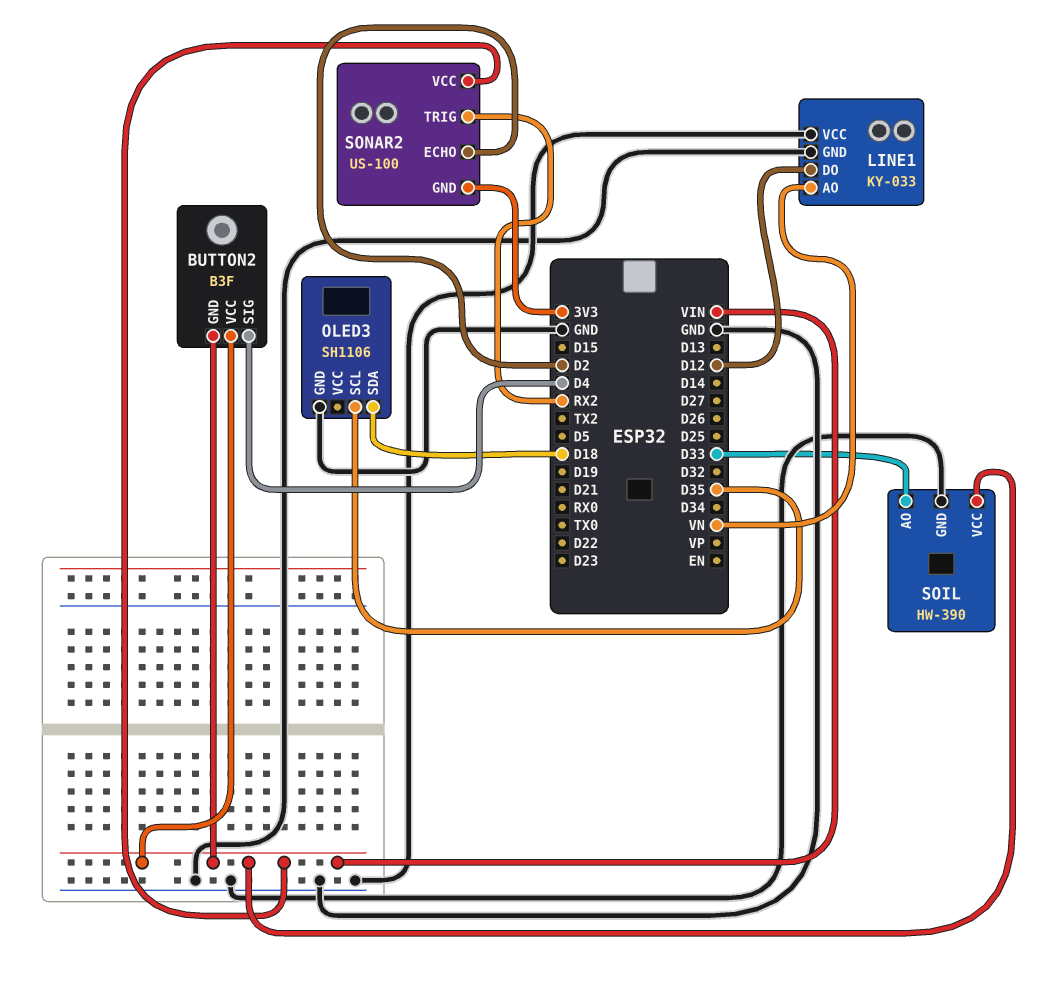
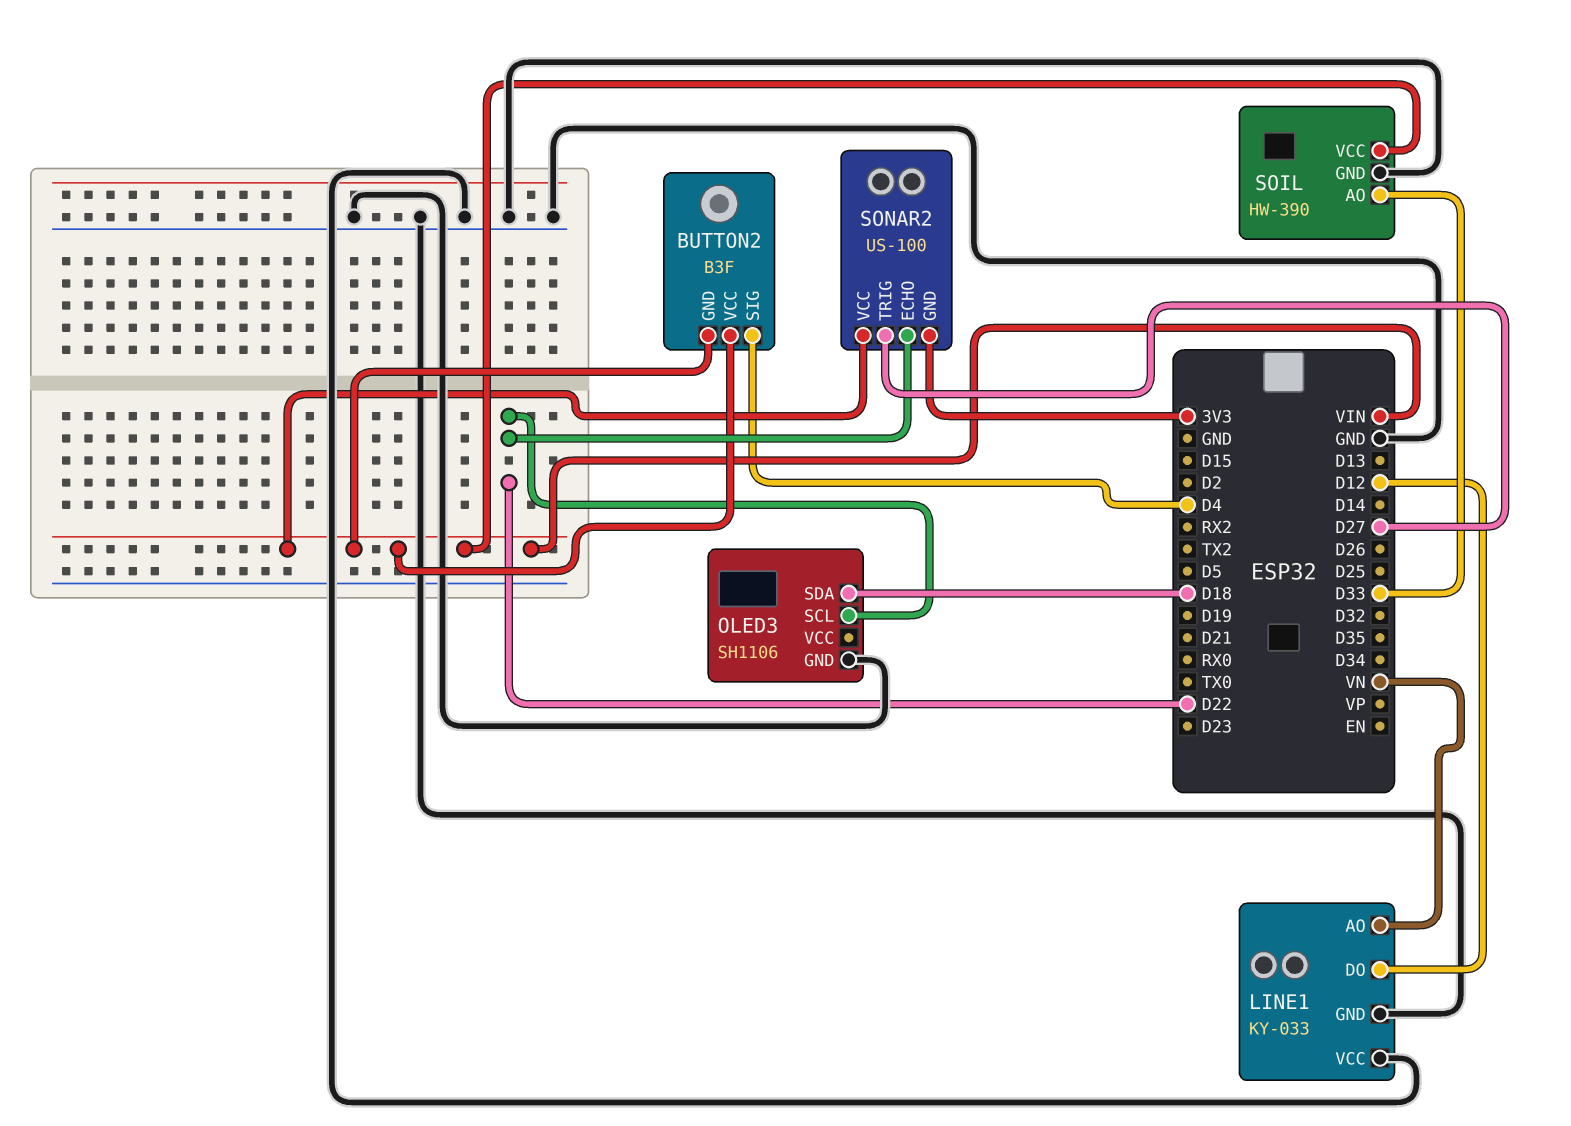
OLED3 pin SCL: D35 -> D22
SONAR2 pin ECHO: D2 -> D22
SONAR2 pin TRIG: RX2 -> D27

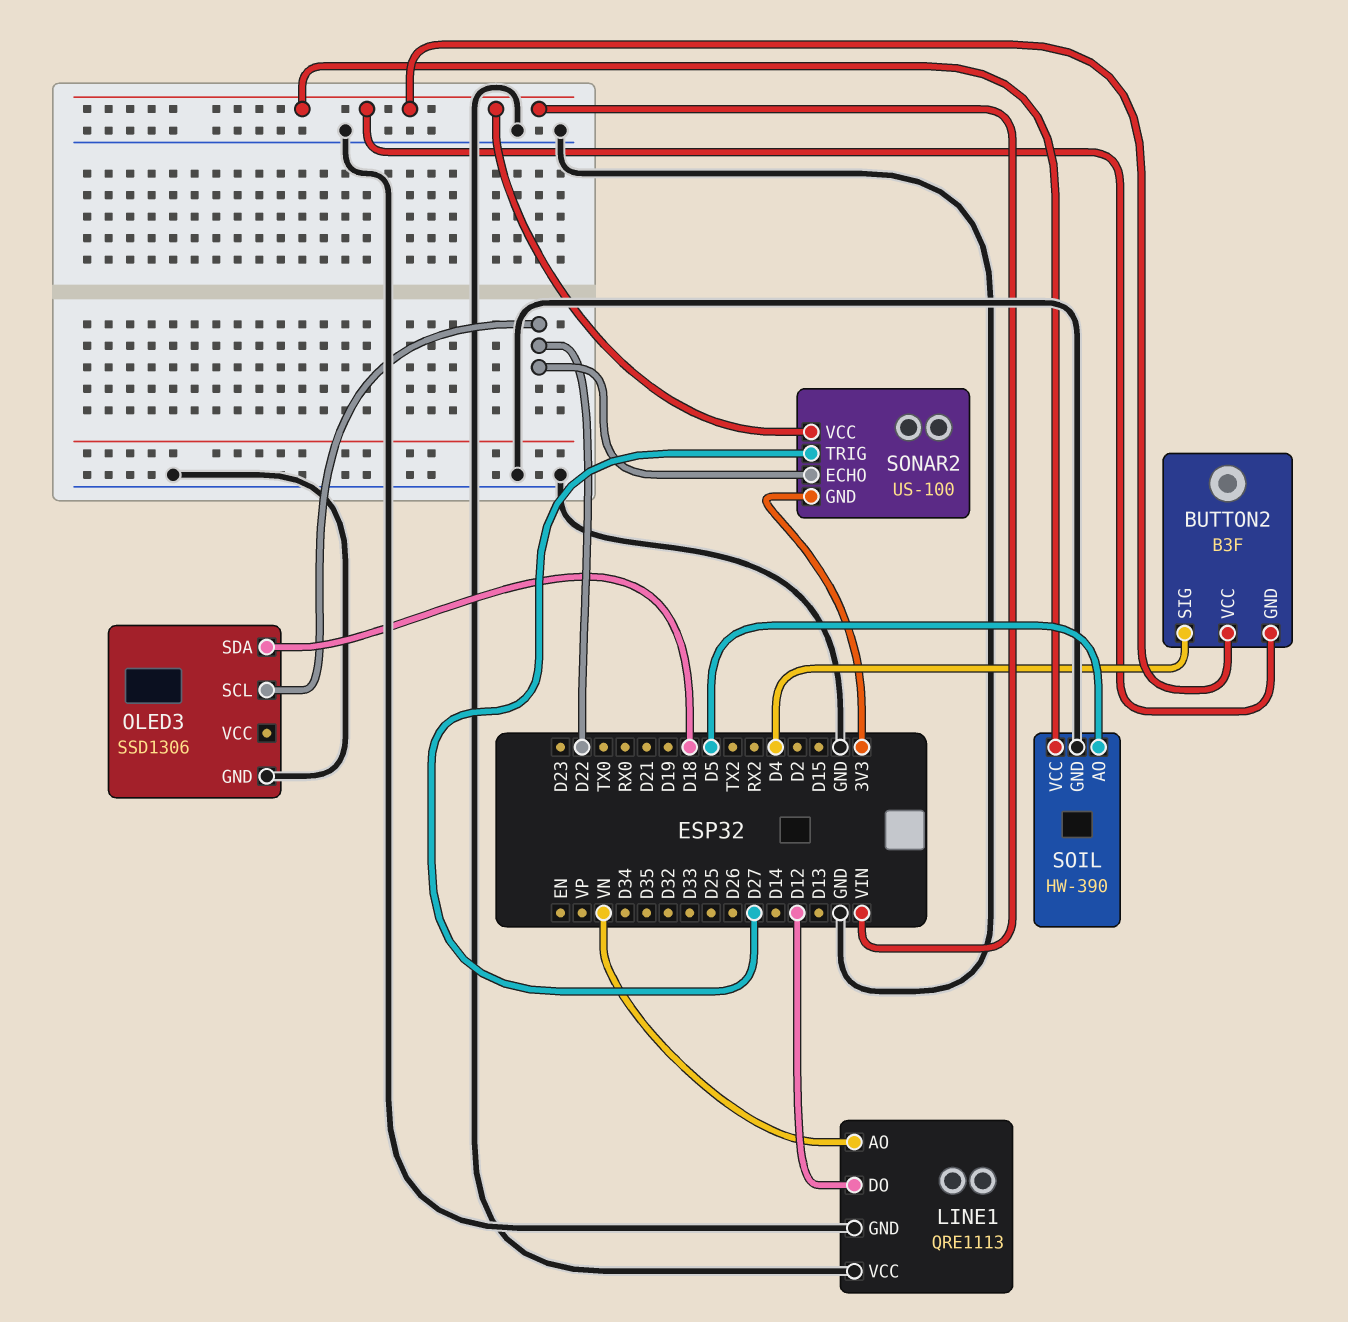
LINE1: KY-033 -> QRE1113
OLED3: SH1106 -> SSD1306
SOIL pin AO: D33 -> D5

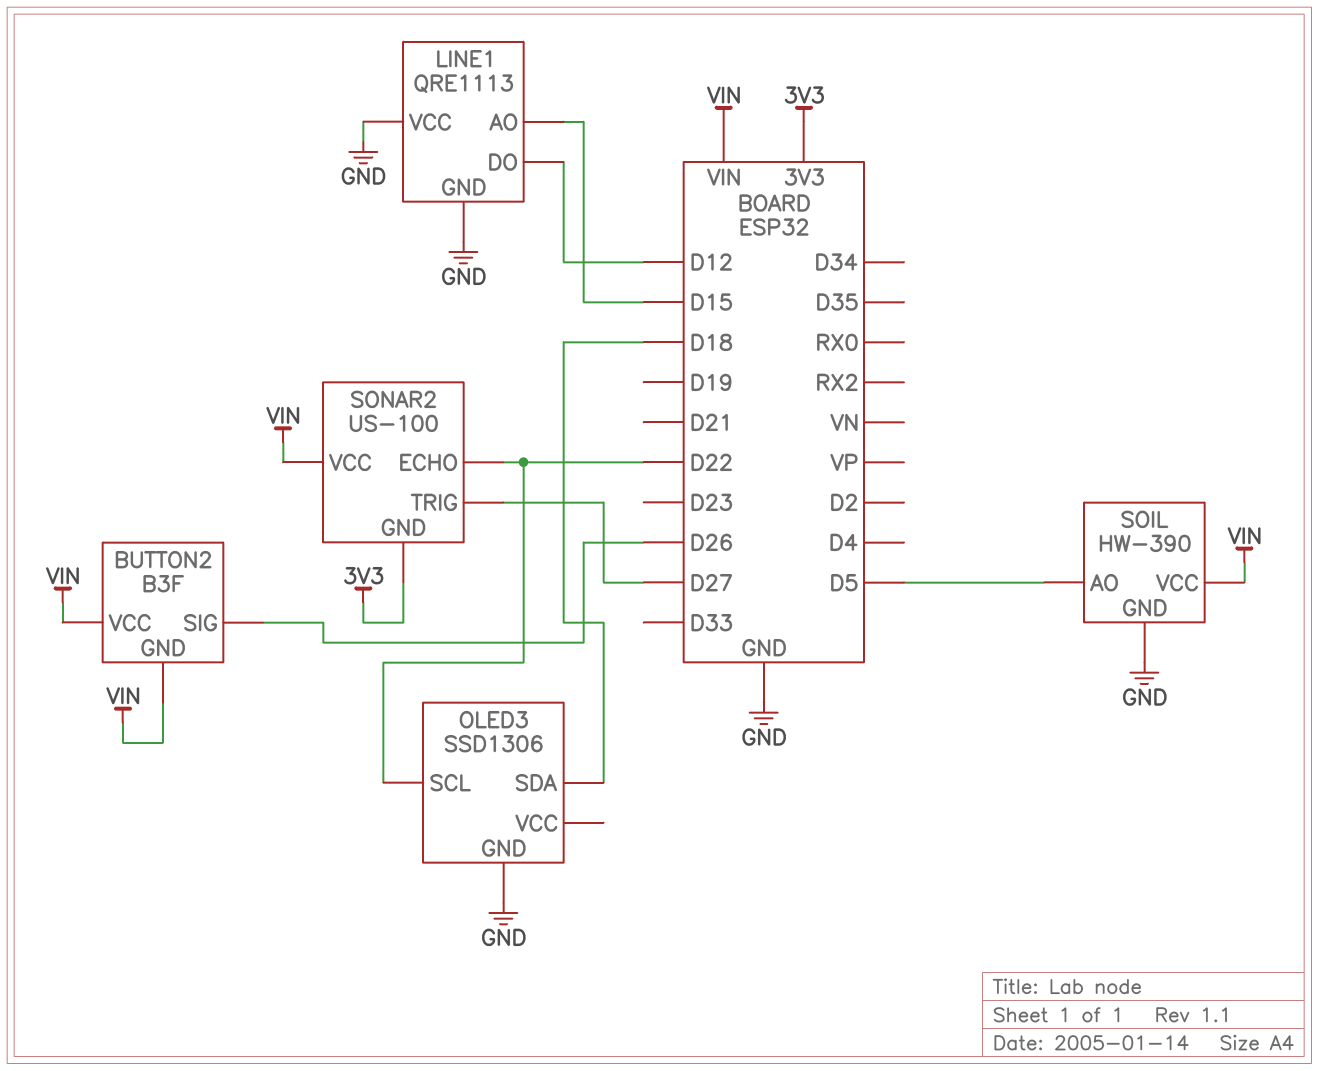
BUTTON2 pin SIG: D4 -> D26
LINE1 pin AO: VN -> D15

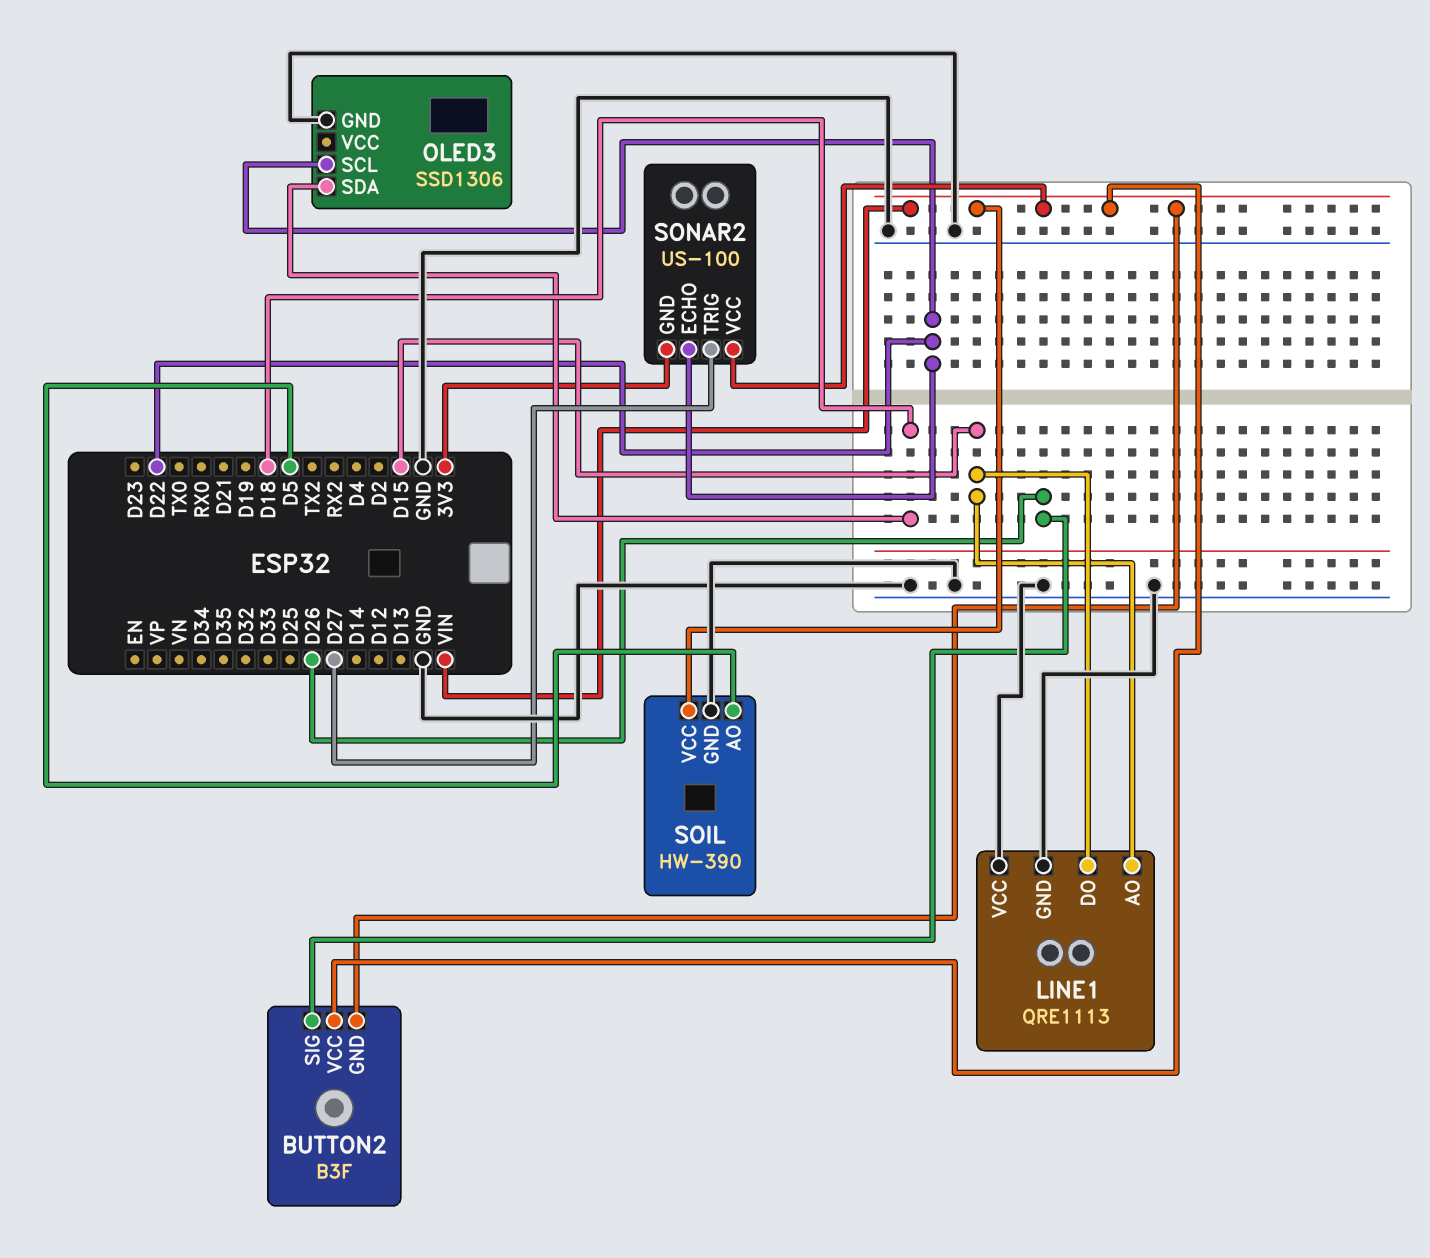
LINE1 pin DO: D12 -> D15

